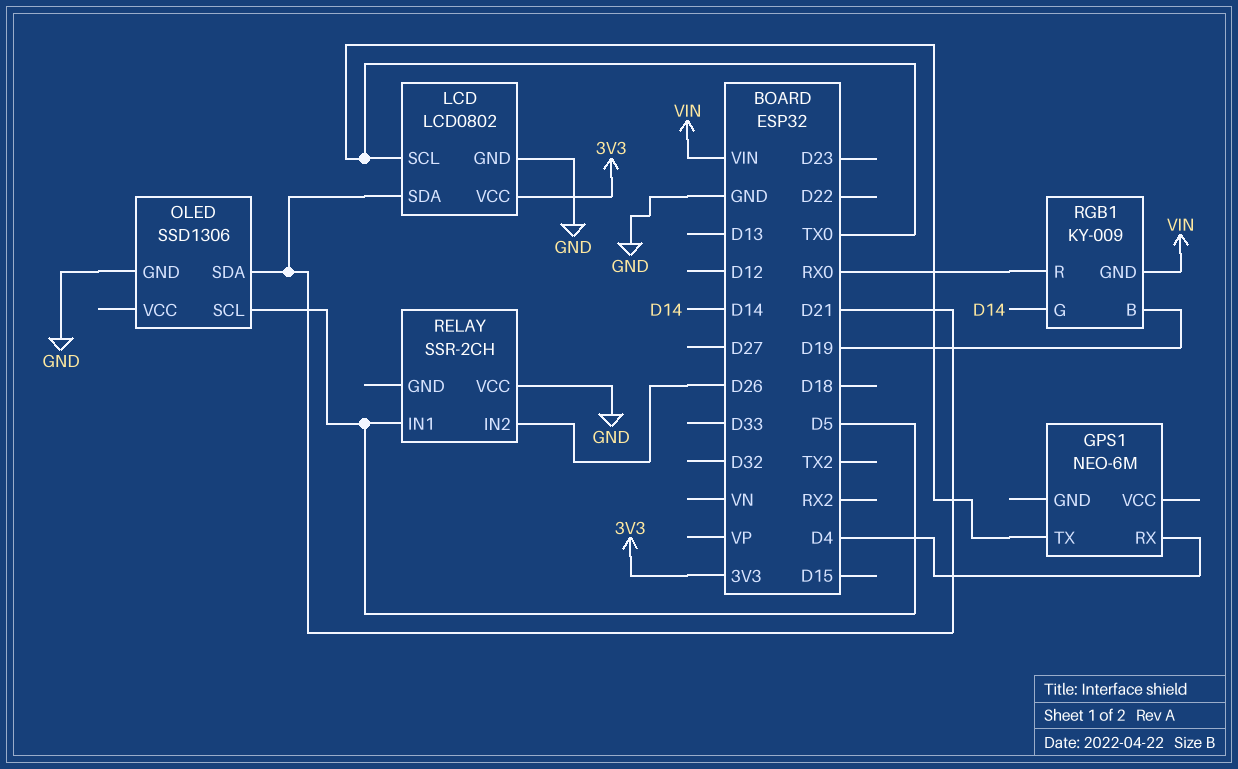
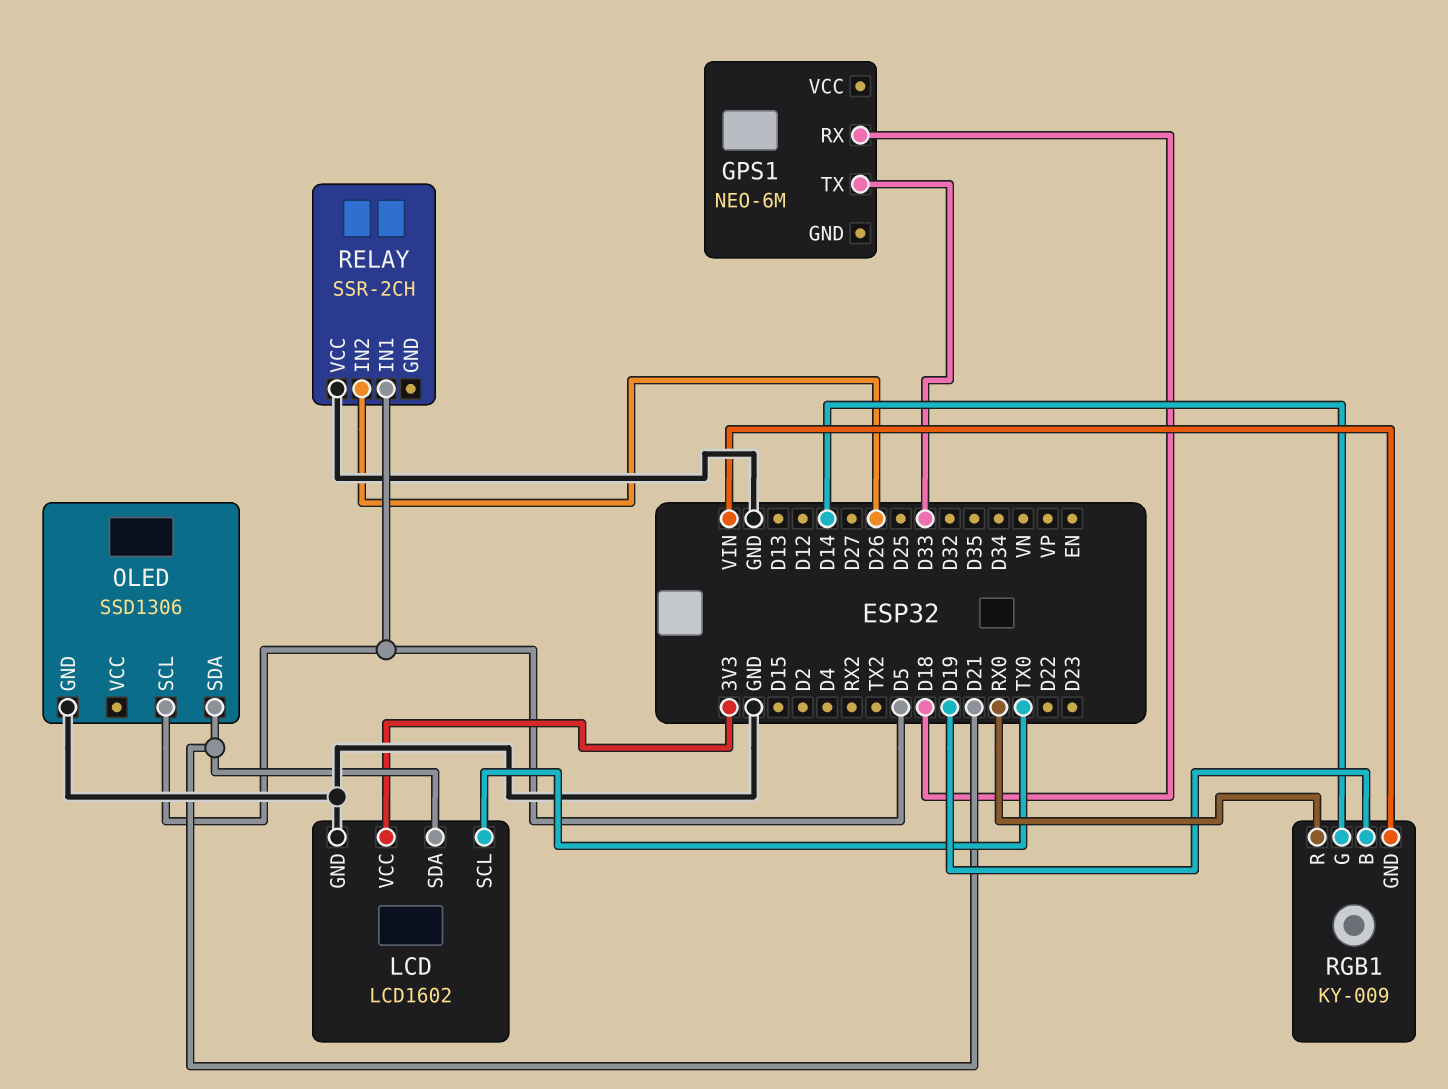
GPS1 pin RX: D4 -> D18
GPS1 pin TX: TX0 -> D33
LCD: LCD0802 -> LCD1602

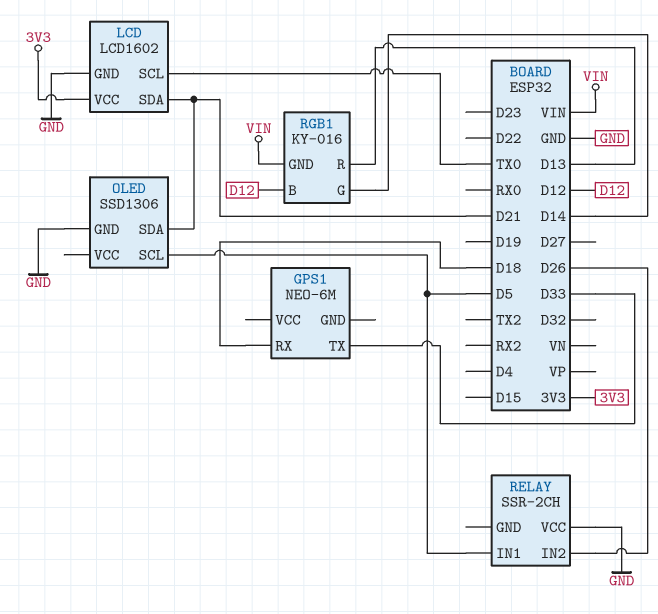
RGB1: KY-009 -> KY-016
RGB1 pin B: D19 -> D12
RGB1 pin R: RX0 -> D13

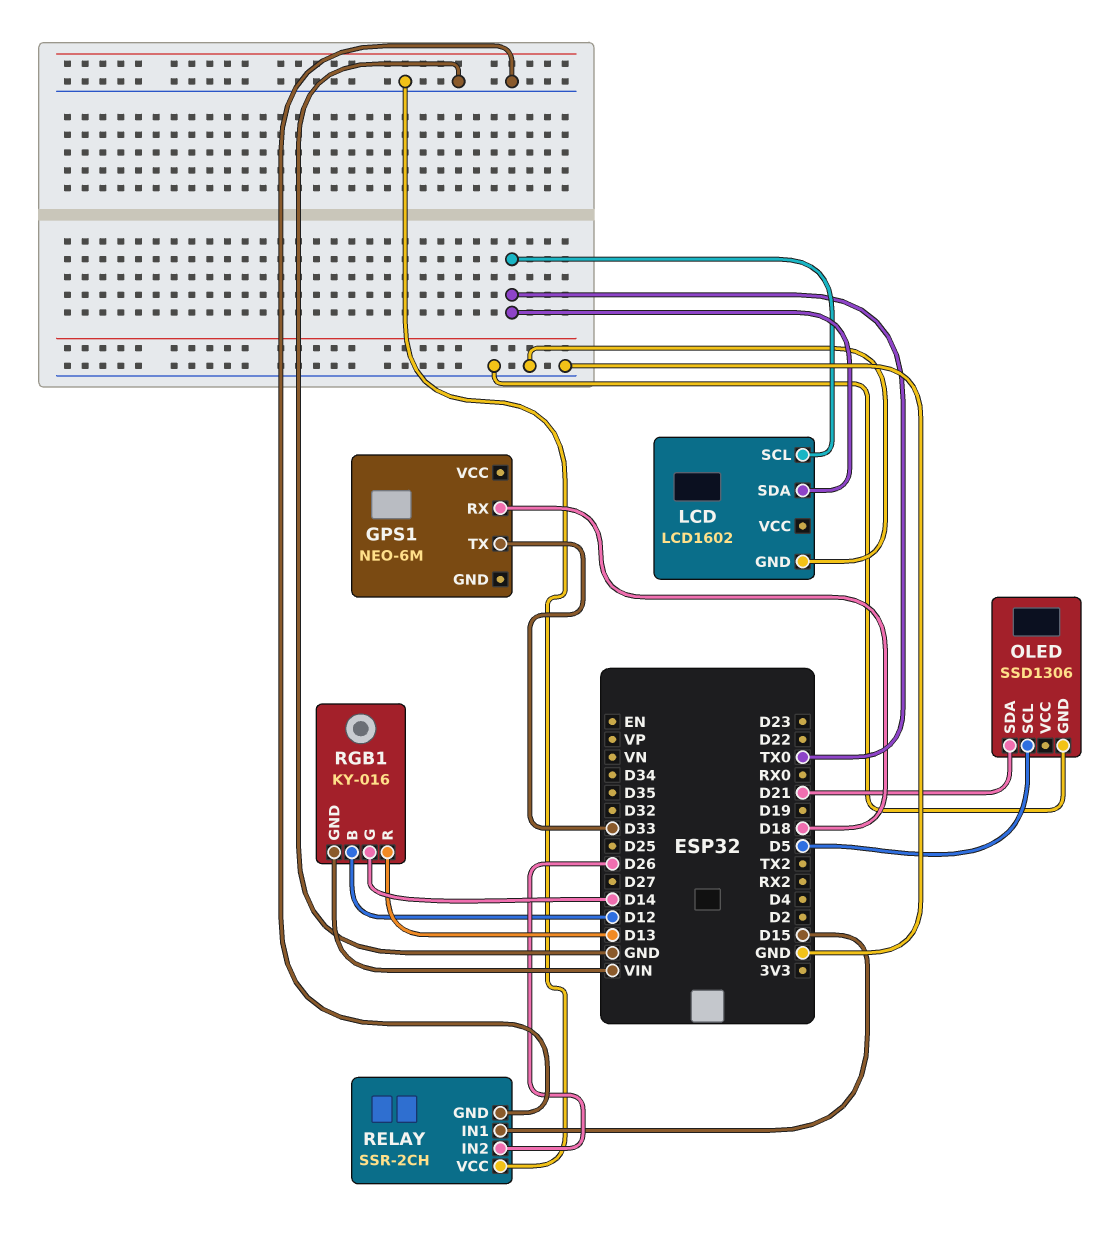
LCD pin SDA: D21 -> TX0
LCD pin VCC: 3V3 -> none
RELAY pin GND: none -> GND
RELAY pin IN1: D5 -> D15

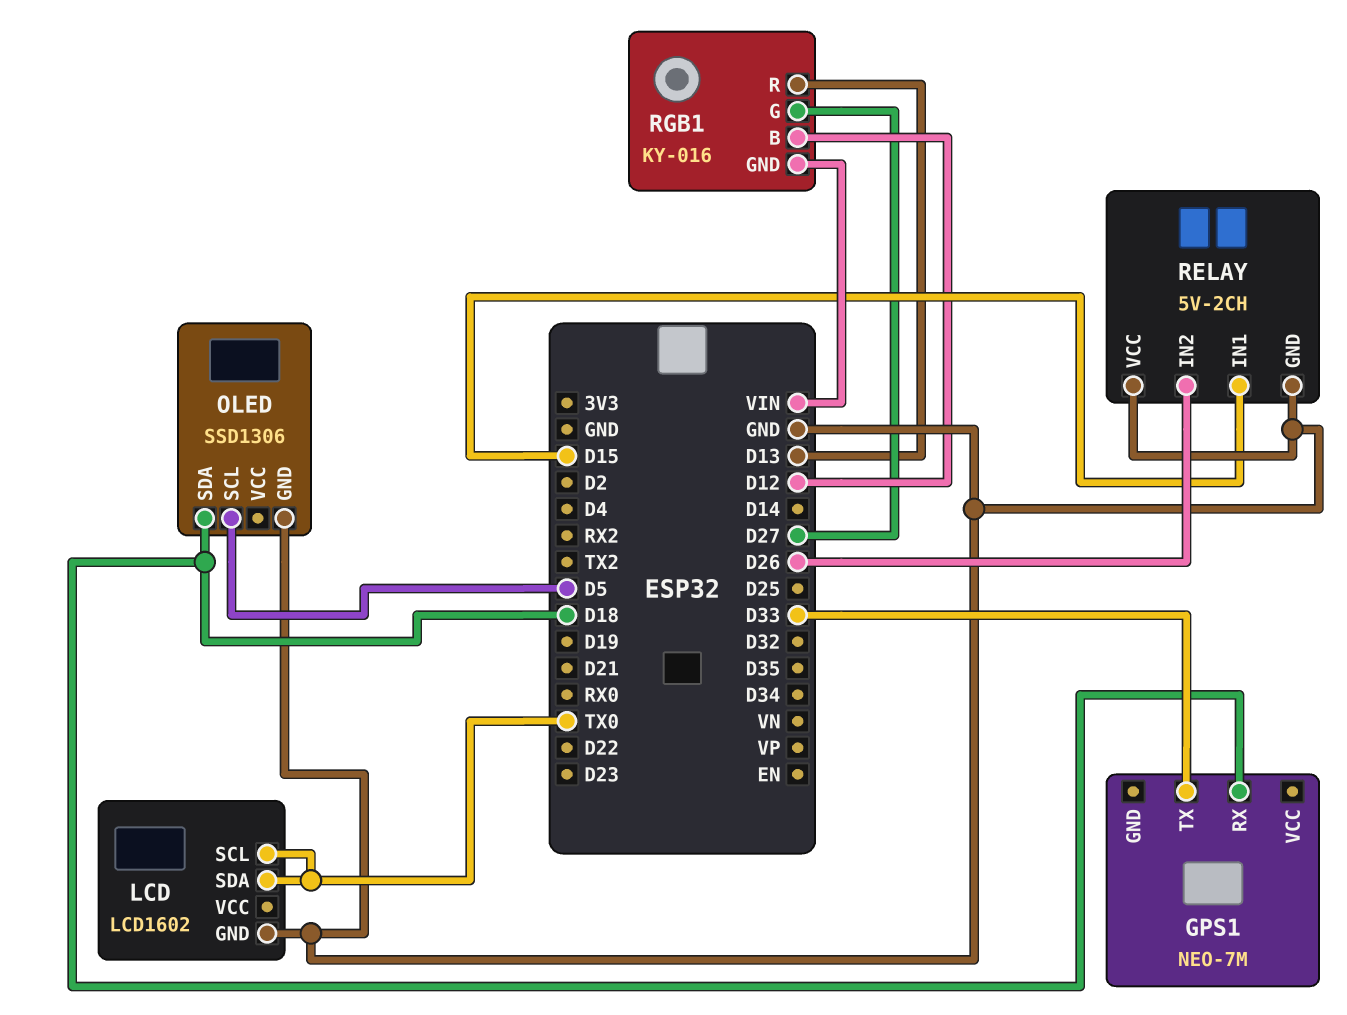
GPS1: NEO-6M -> NEO-7M
OLED pin SDA: D21 -> D18
RELAY: SSR-2CH -> 5V-2CH
RGB1 pin G: D14 -> D27

